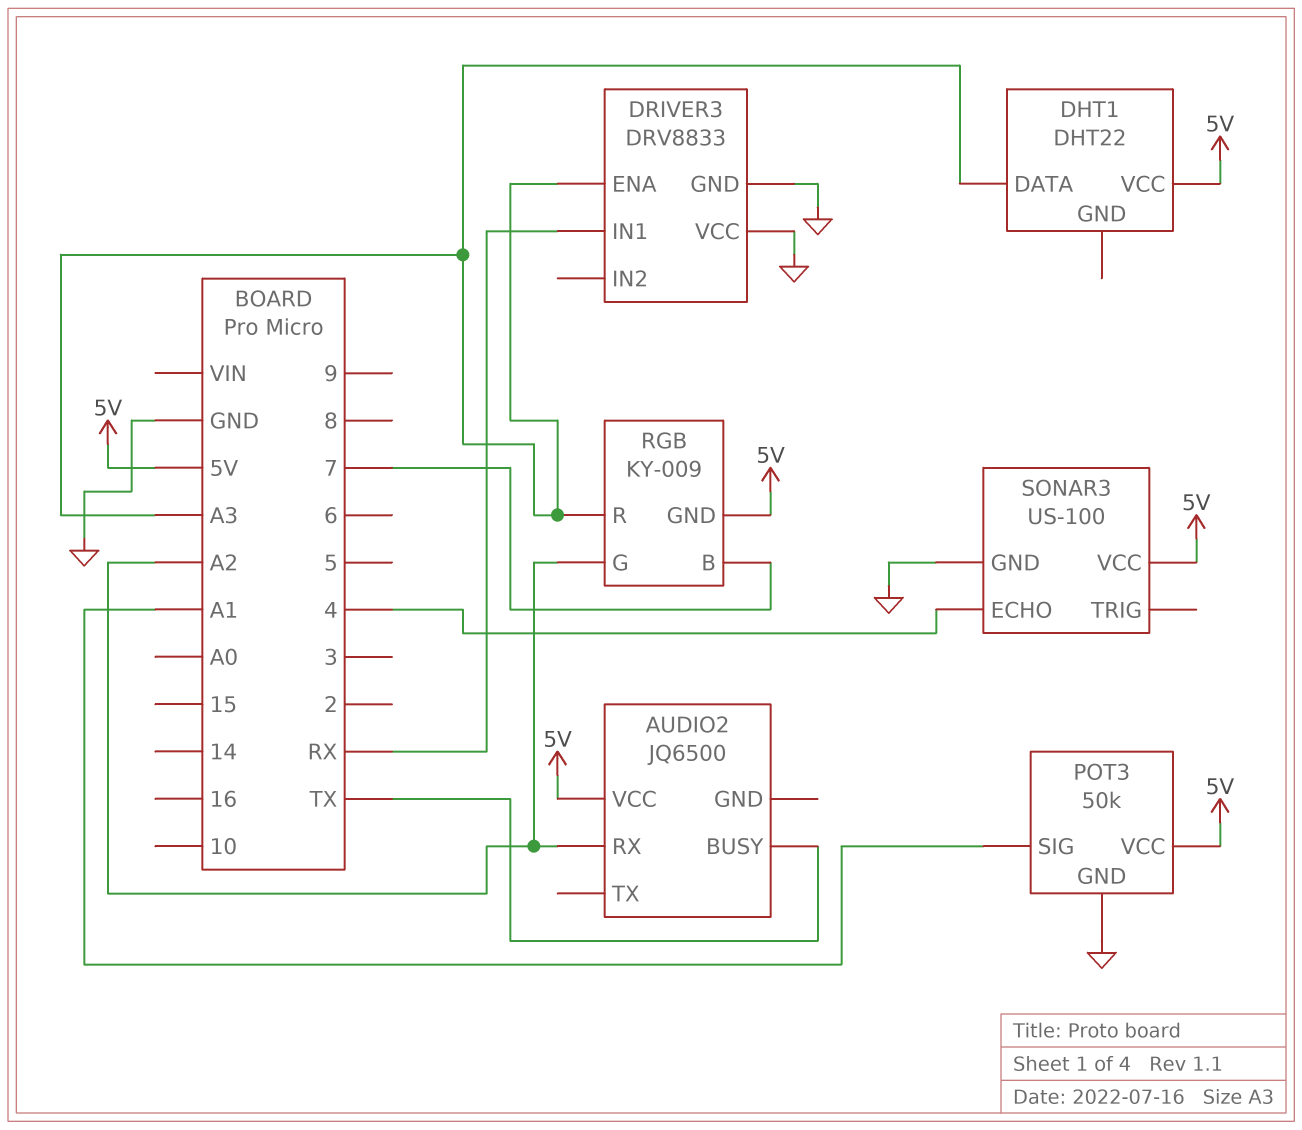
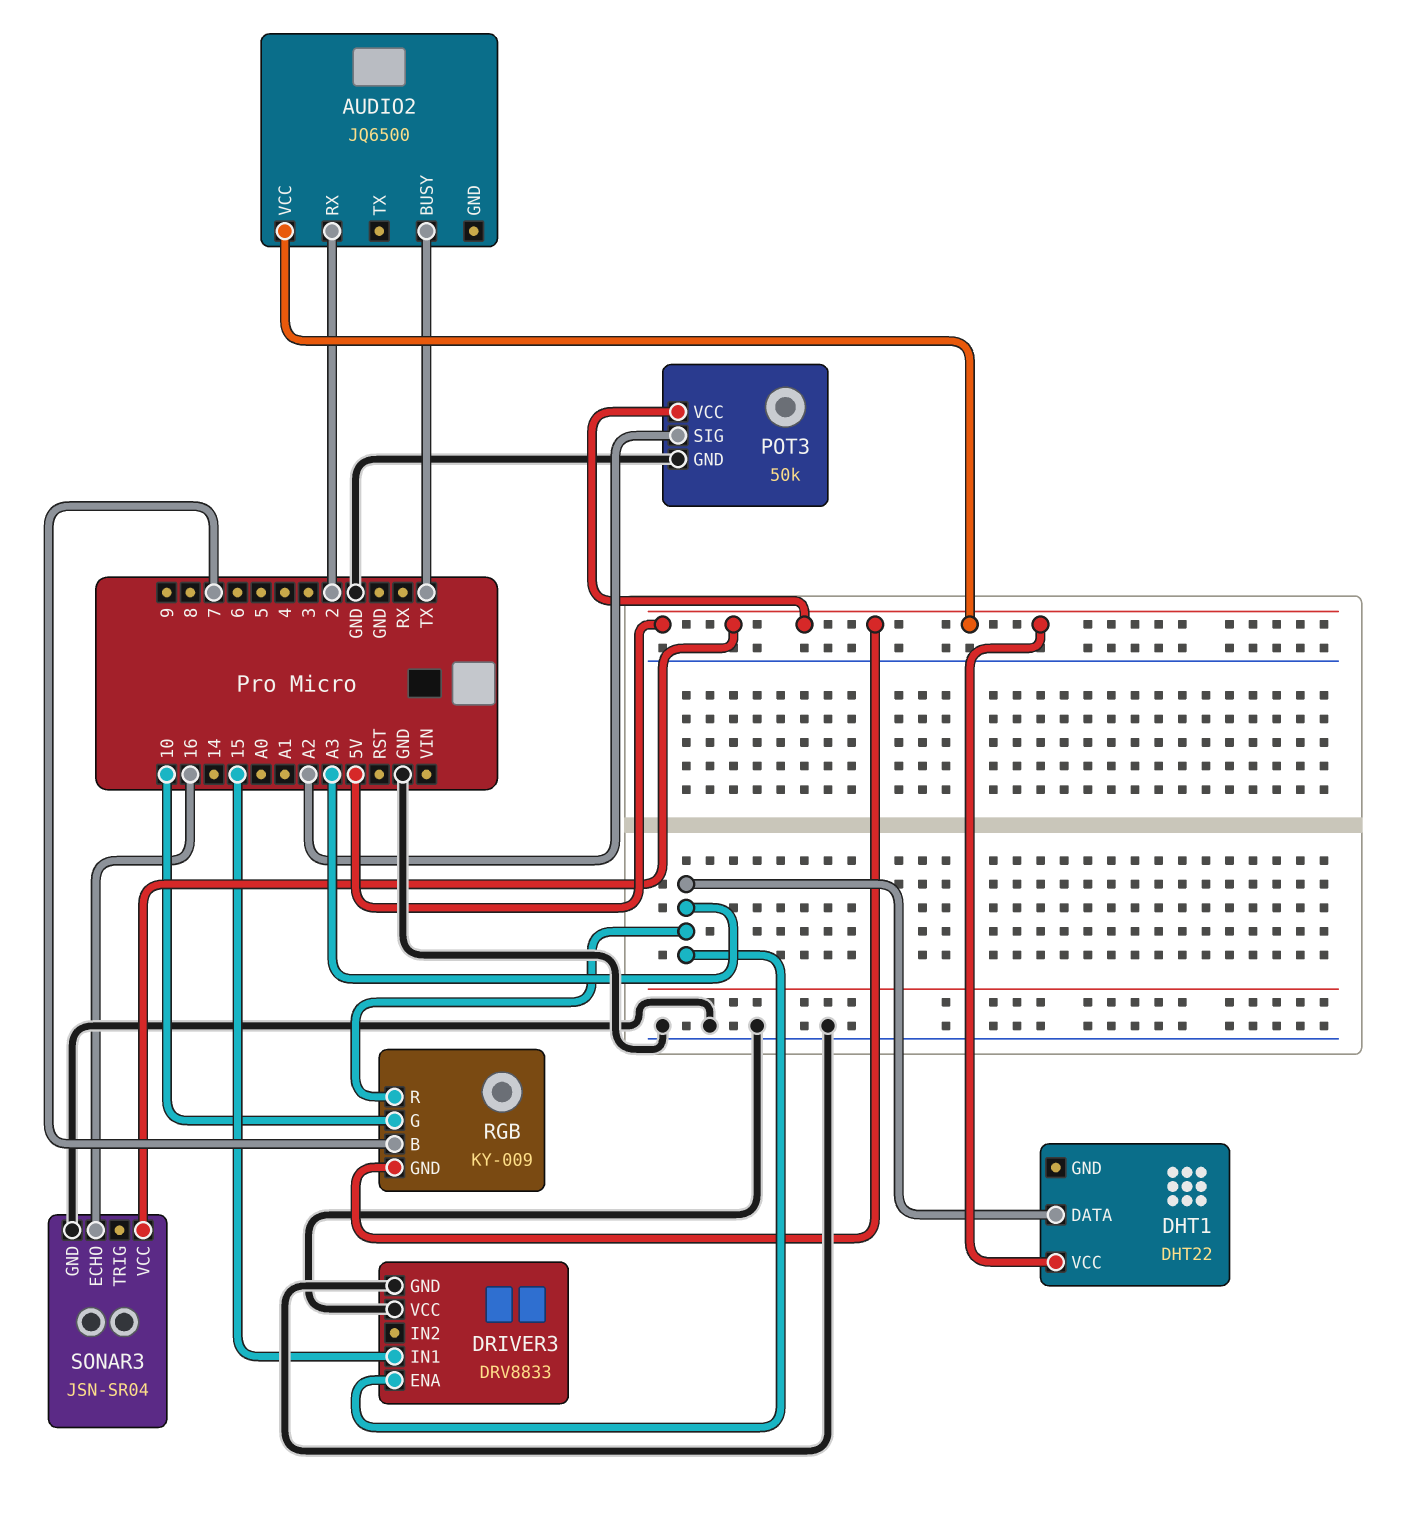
AUDIO2 pin RX: A2 -> 2
DRIVER3 pin IN1: RX -> 15
POT3 pin SIG: A1 -> A2
RGB pin G: A2 -> 10
SONAR3: US-100 -> JSN-SR04
SONAR3 pin ECHO: 4 -> 16

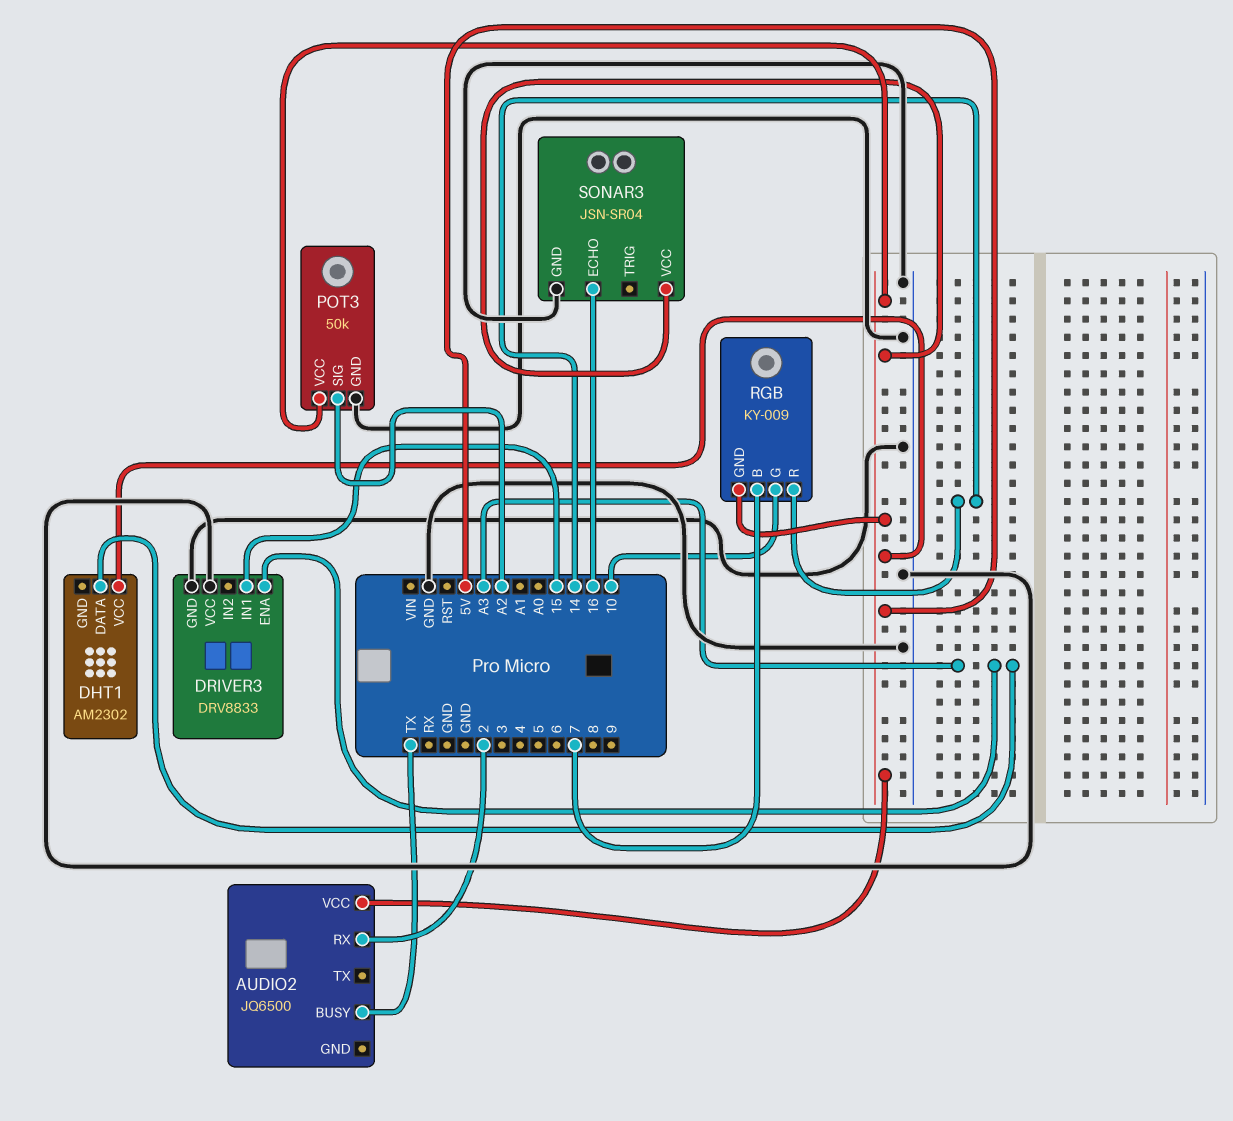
DHT1: DHT22 -> AM2302
RGB pin R: A3 -> 14

